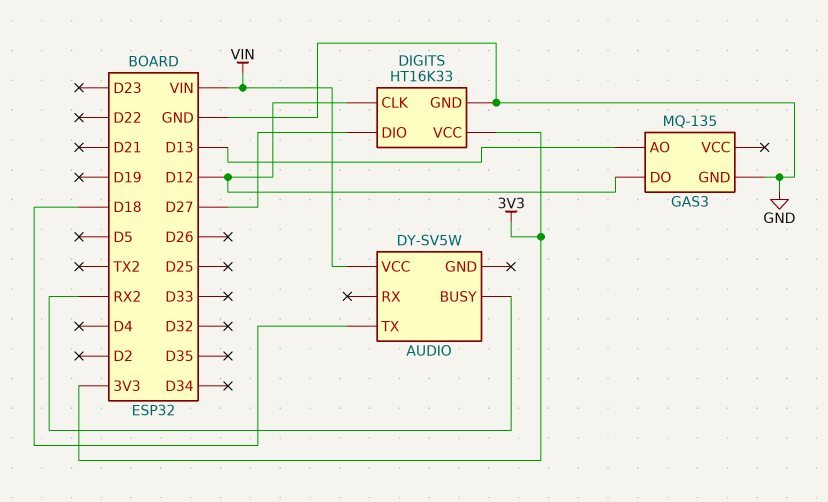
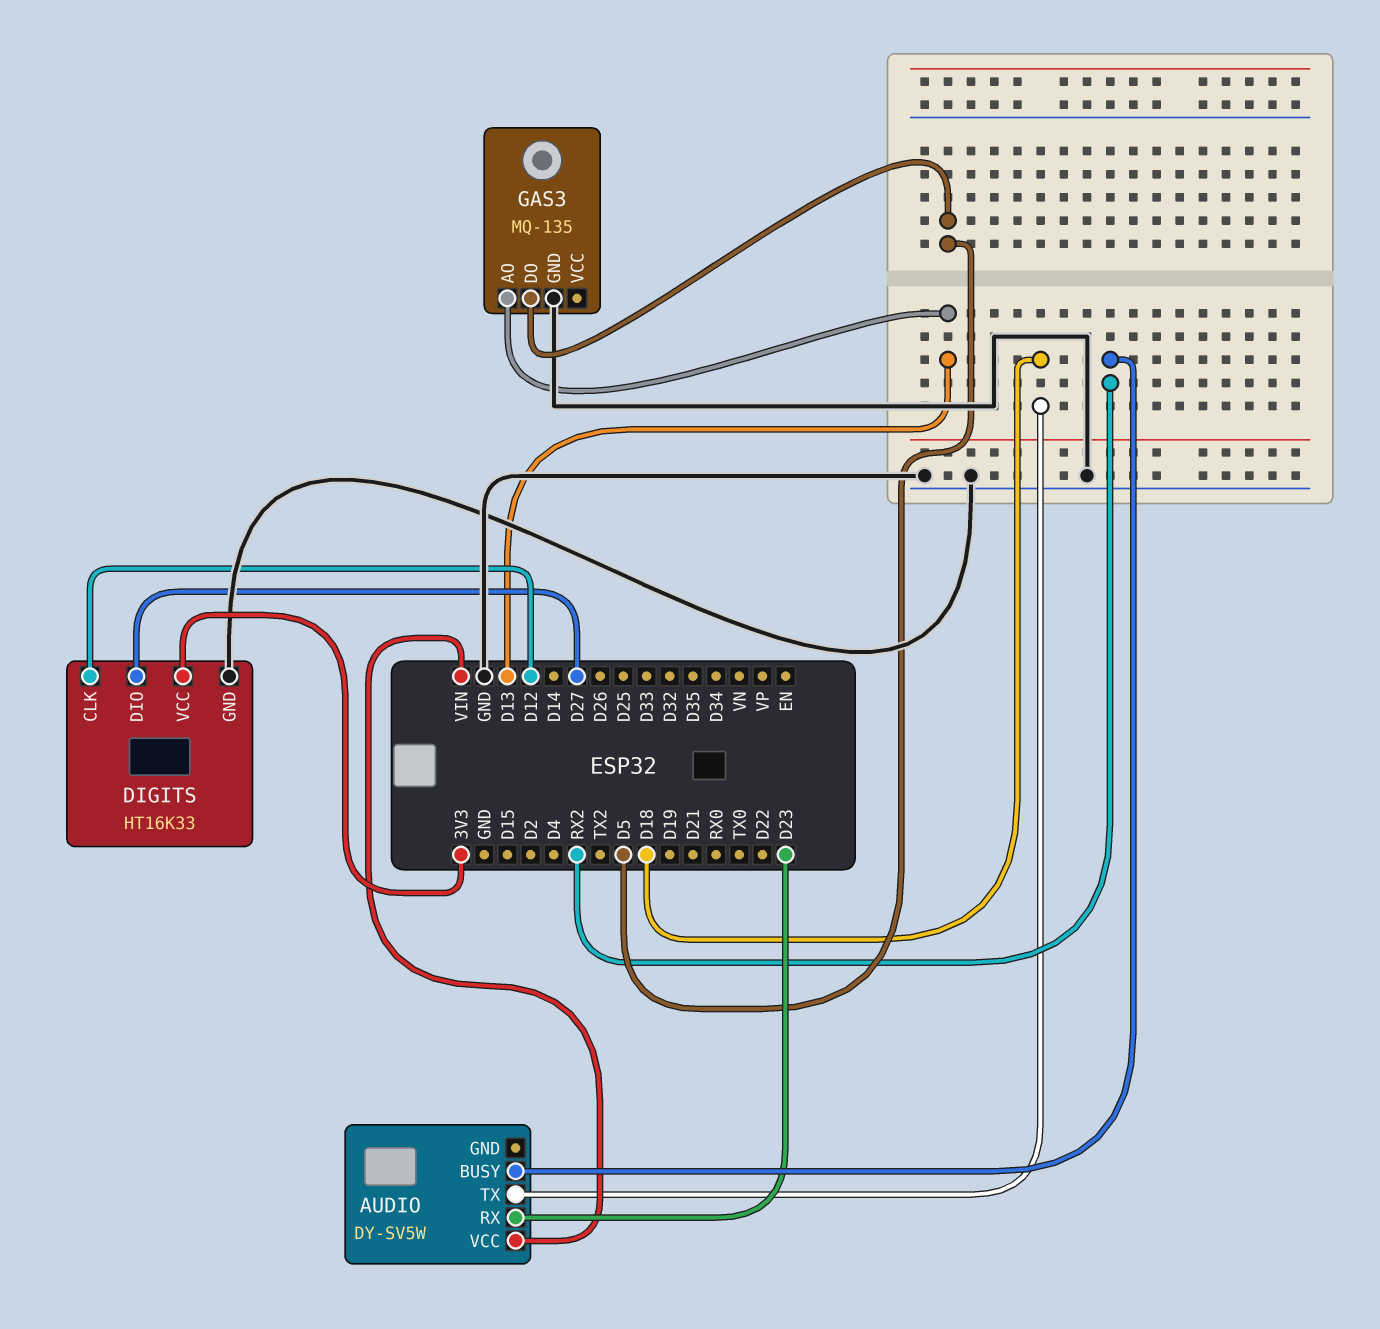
AUDIO pin RX: none -> D23
GAS3 pin DO: D12 -> D5

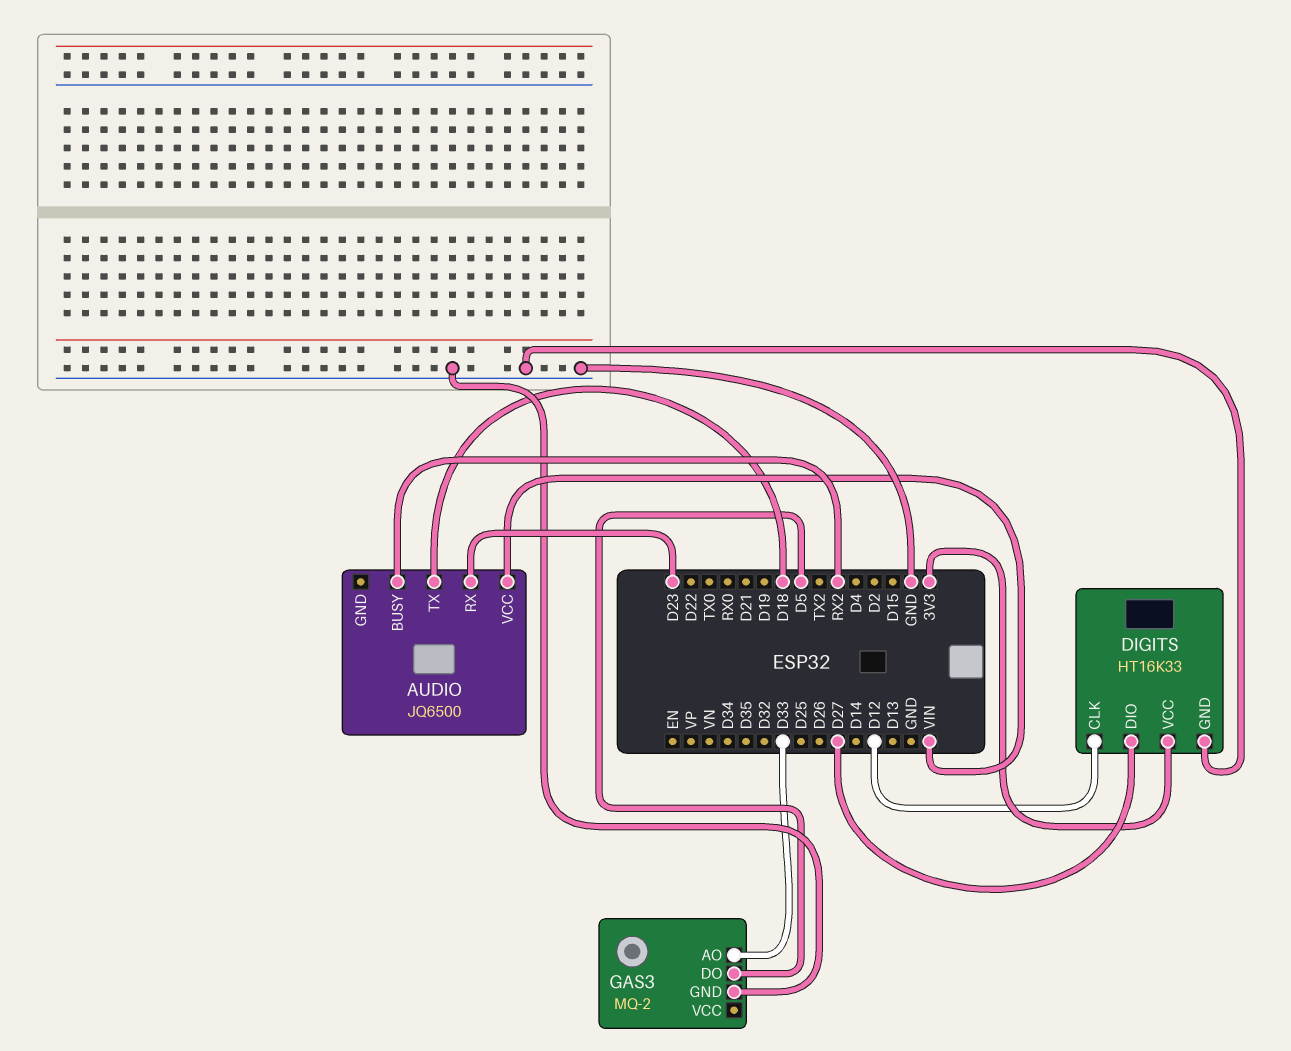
AUDIO: DY-SV5W -> JQ6500
GAS3: MQ-135 -> MQ-2
GAS3 pin AO: D13 -> D33

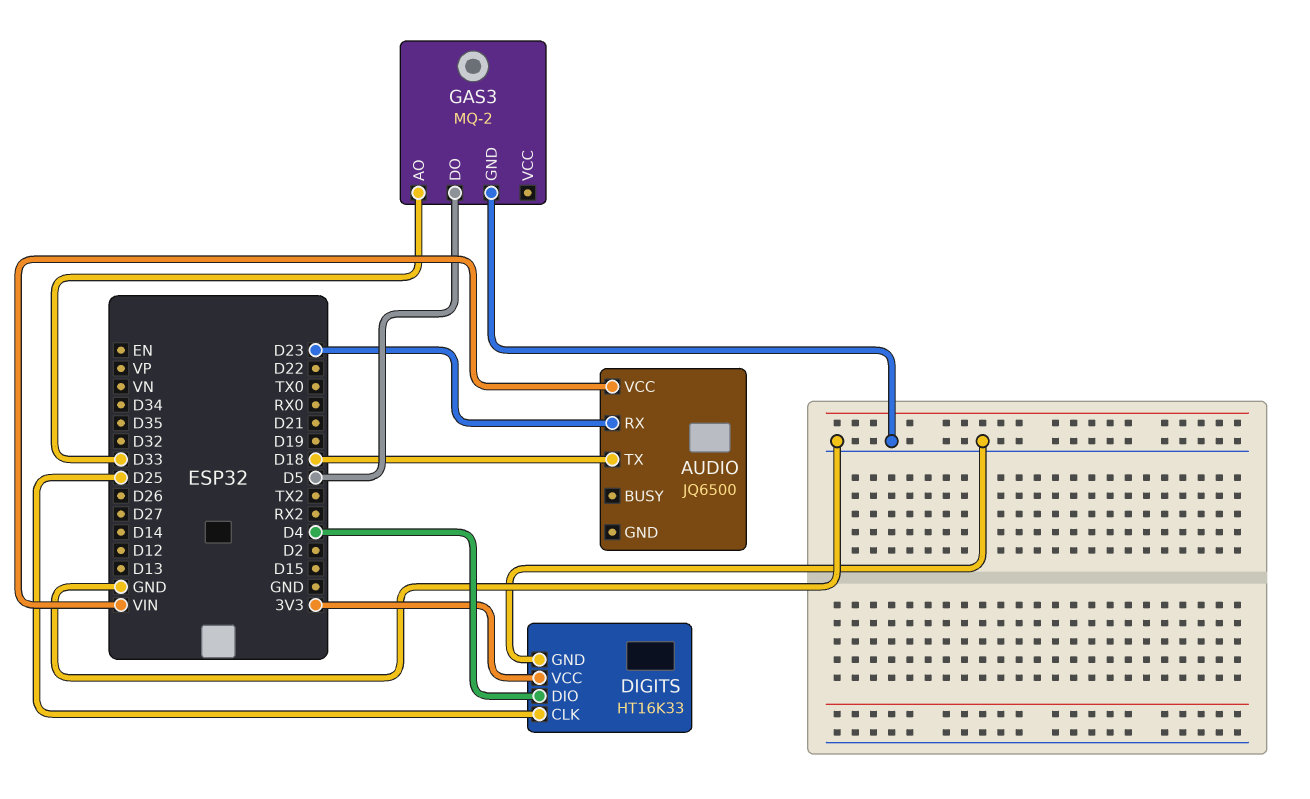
AUDIO pin BUSY: RX2 -> none
DIGITS pin CLK: D12 -> D25
DIGITS pin DIO: D27 -> D4

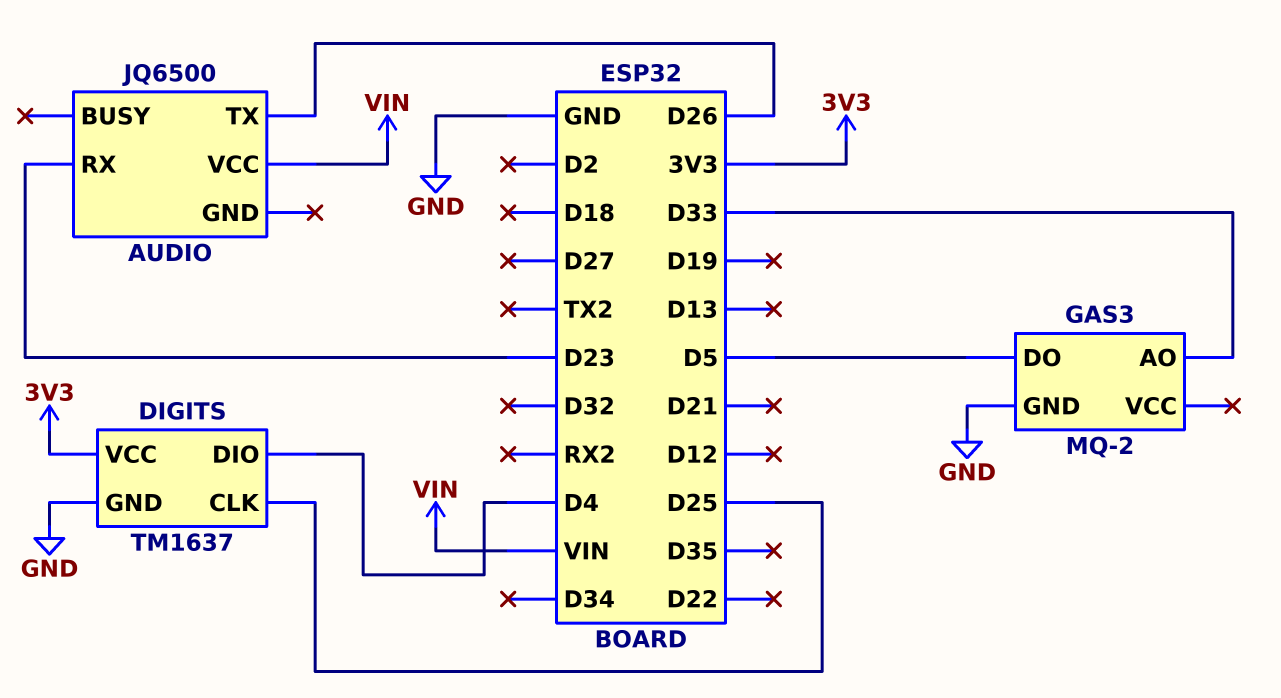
AUDIO pin TX: D18 -> D26
DIGITS: HT16K33 -> TM1637

